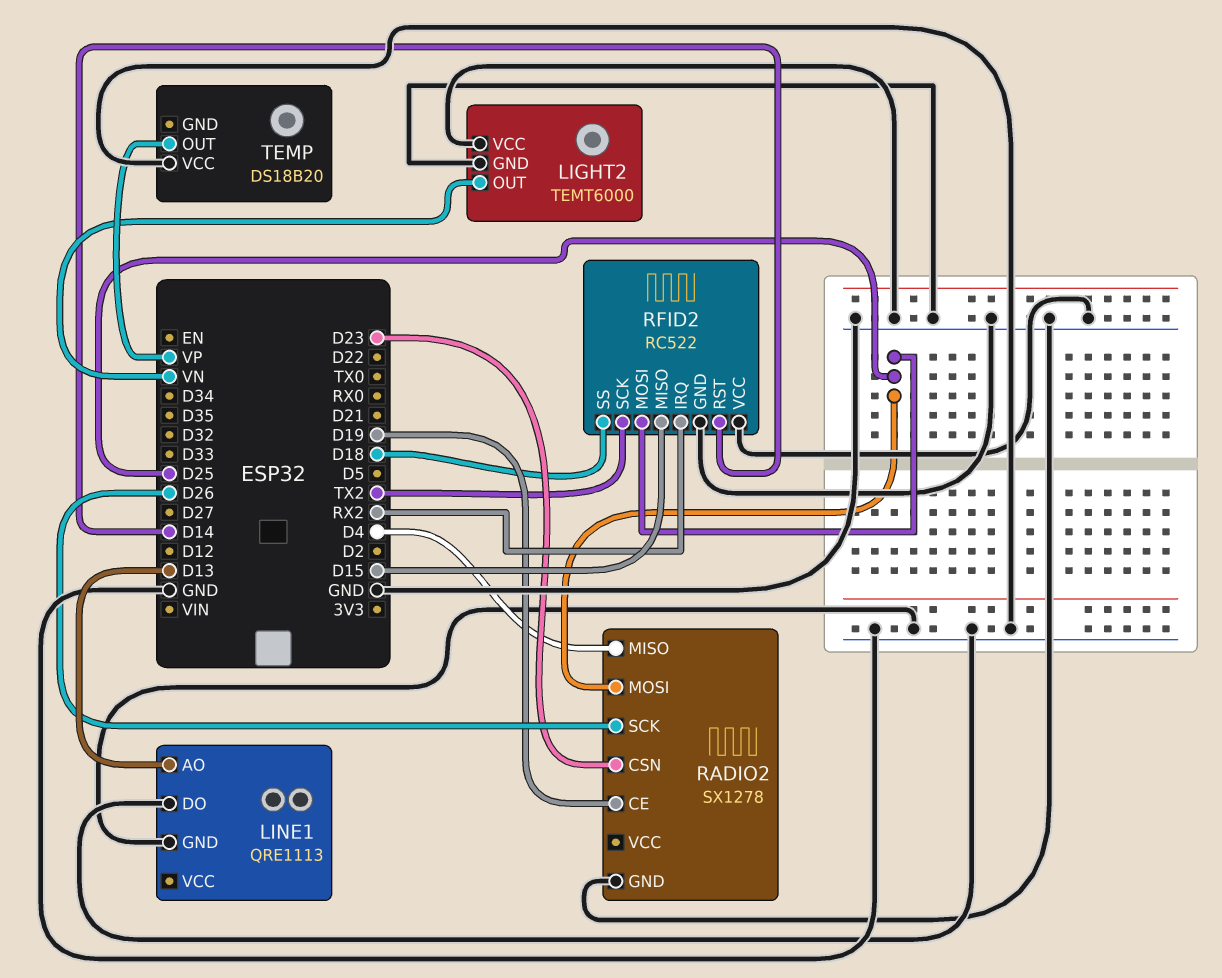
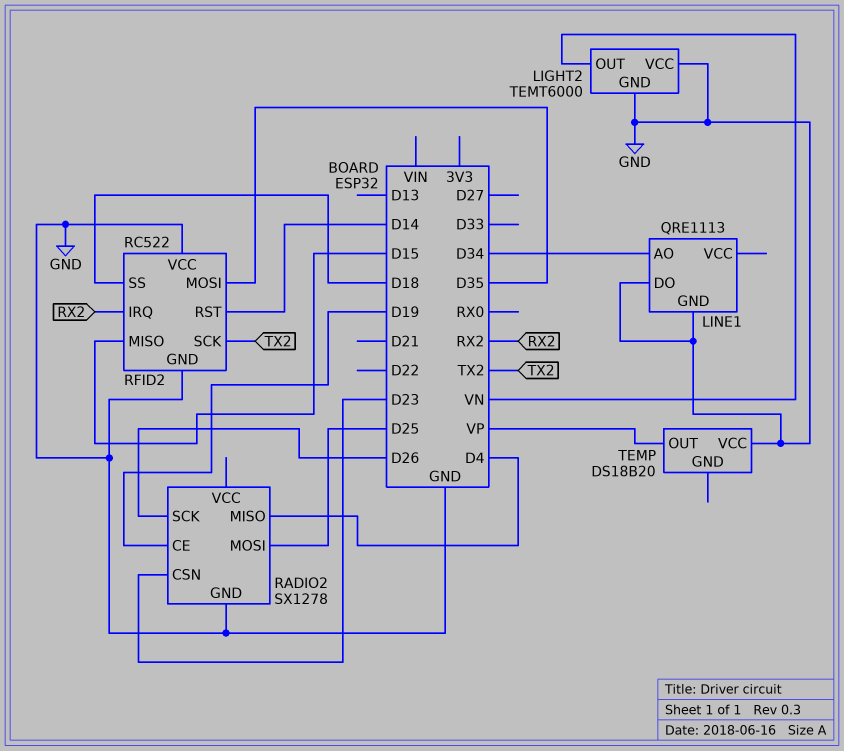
LINE1 pin AO: D13 -> D34
RFID2 pin MOSI: D25 -> D35

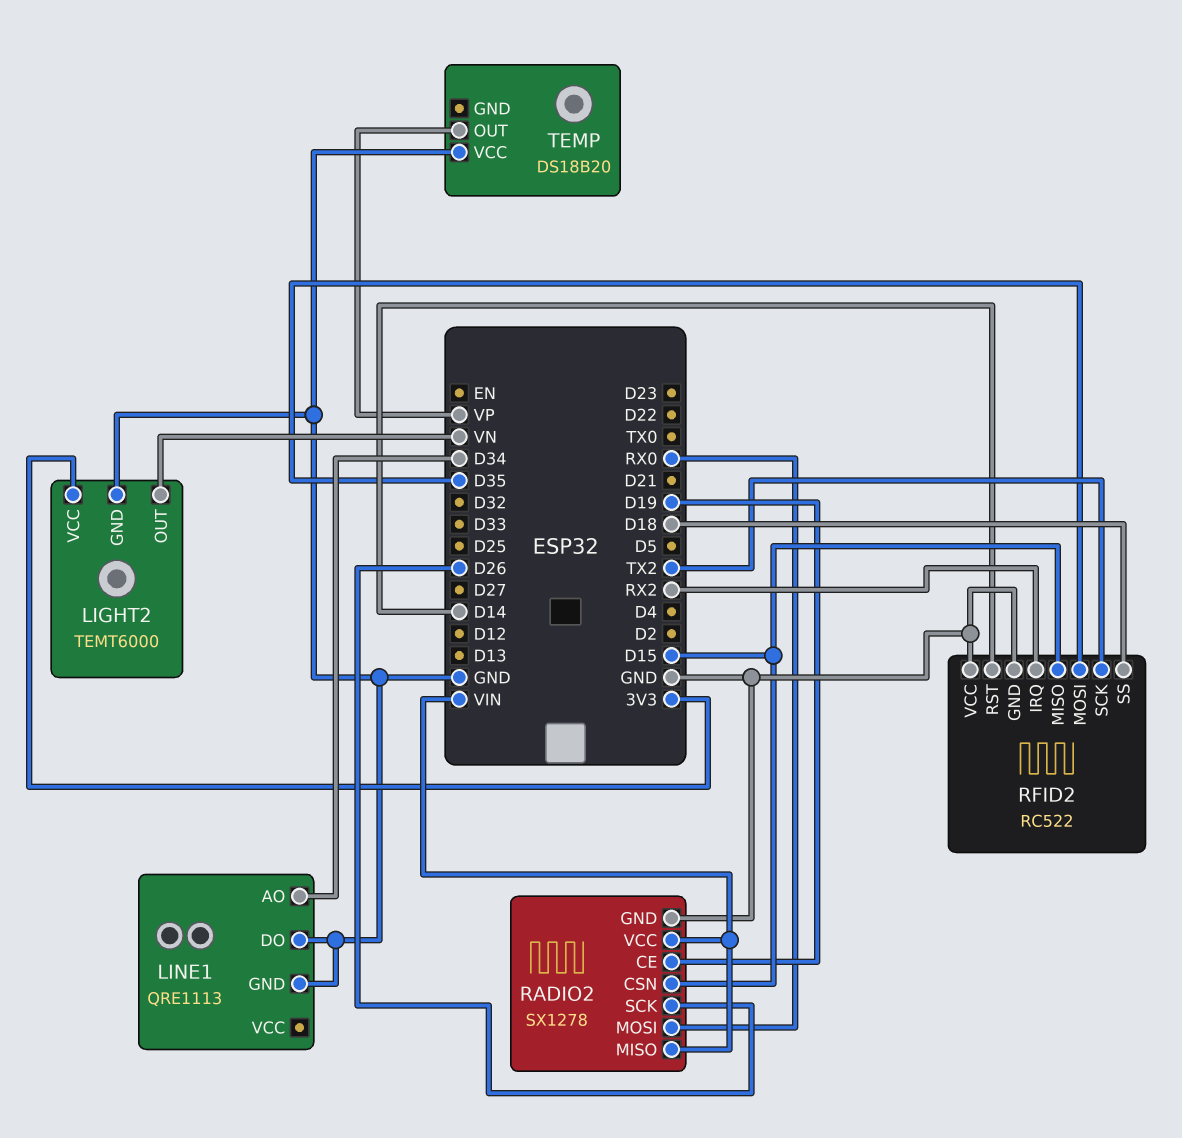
LIGHT2 pin VCC: GND -> 3V3
RADIO2 pin CSN: D23 -> D15
RADIO2 pin MISO: D4 -> VIN
RADIO2 pin MOSI: D25 -> RX0
RADIO2 pin VCC: none -> VIN

